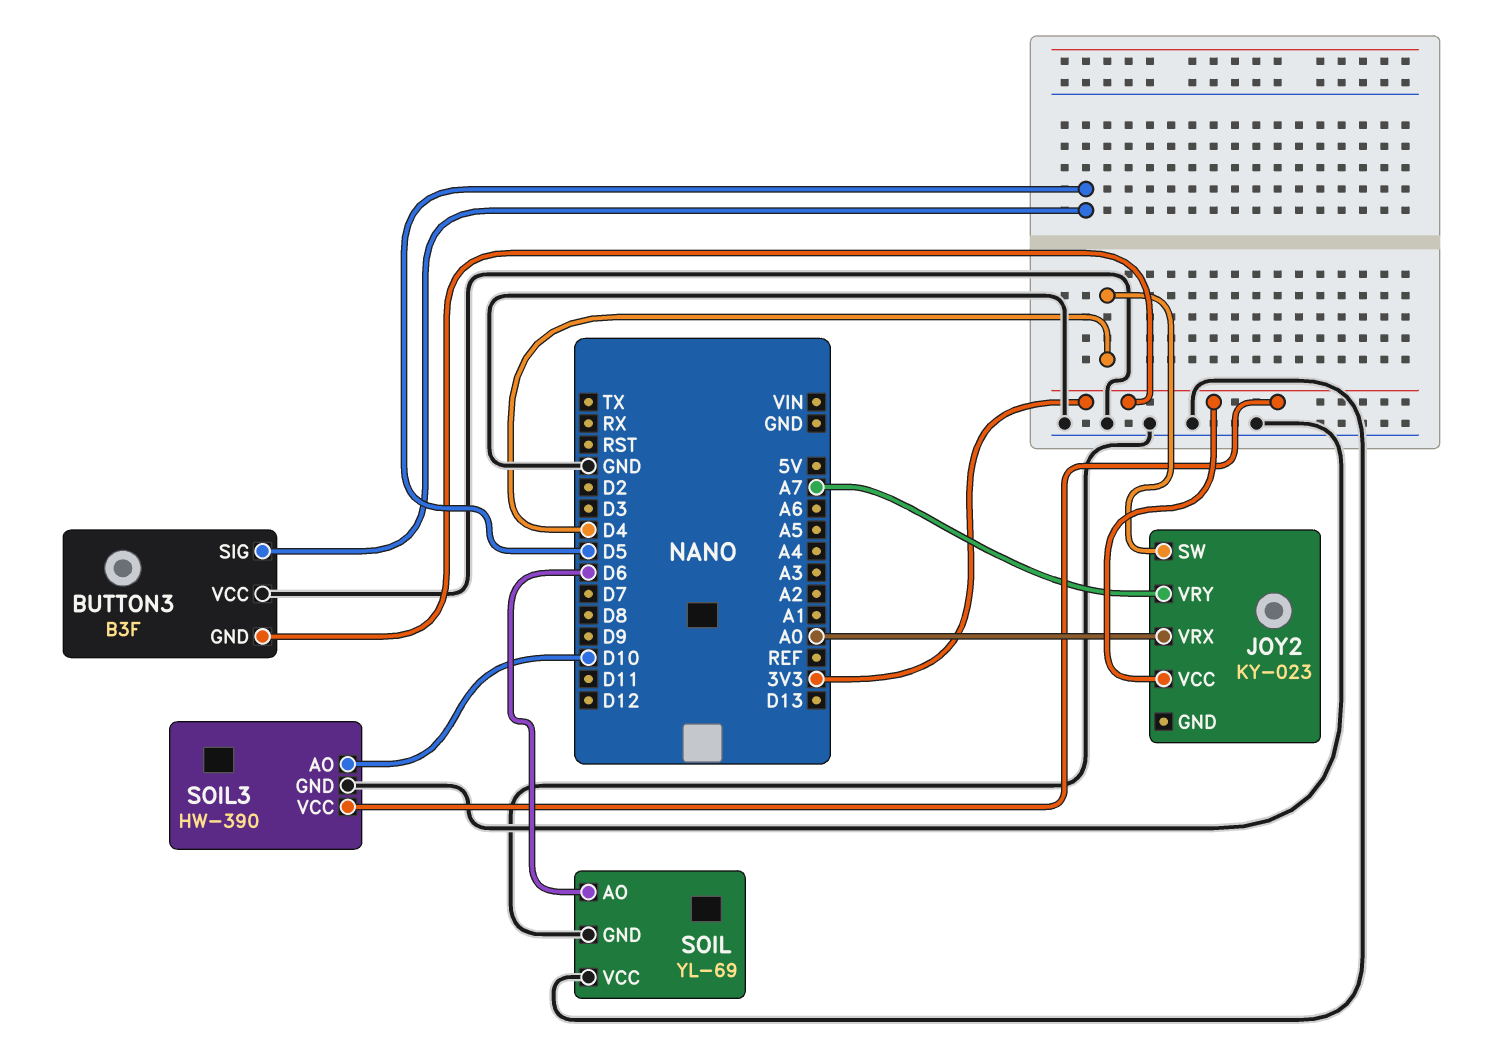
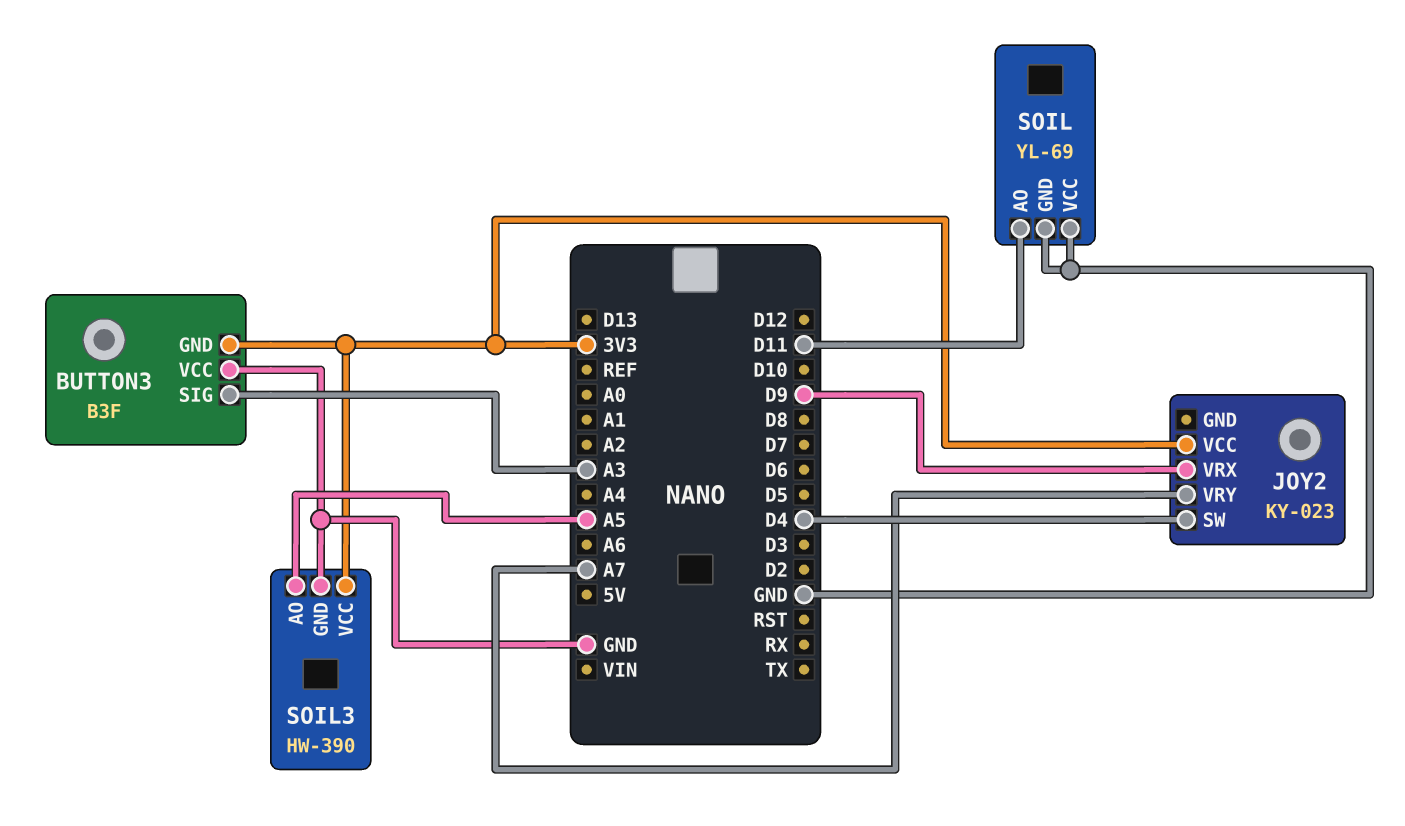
BUTTON3 pin SIG: D5 -> A3
JOY2 pin VRX: A0 -> D9
SOIL pin AO: D6 -> D11
SOIL3 pin AO: D10 -> A5

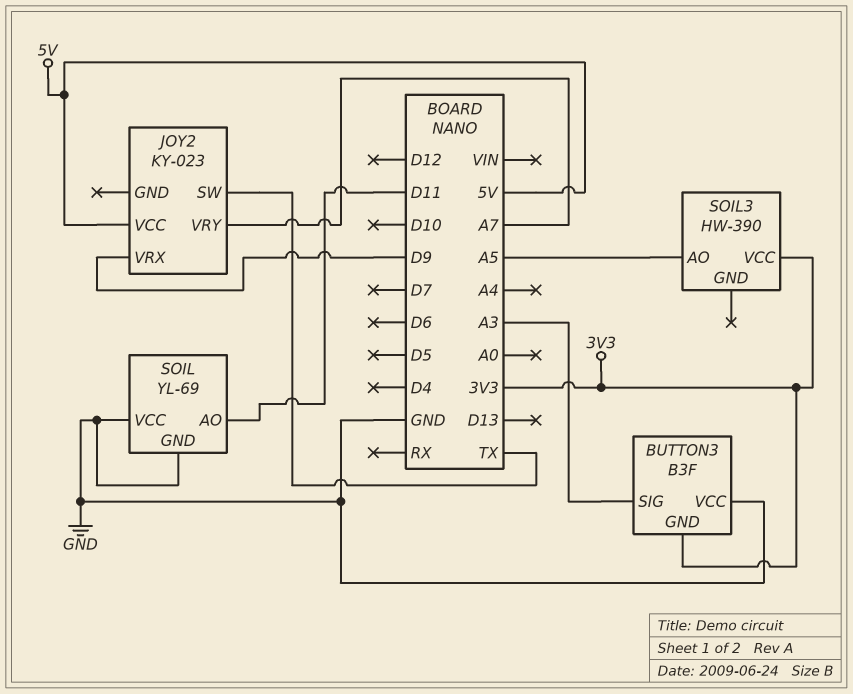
JOY2 pin SW: D4 -> TX
JOY2 pin VCC: 3V3 -> 5V
SOIL3 pin GND: GND -> none

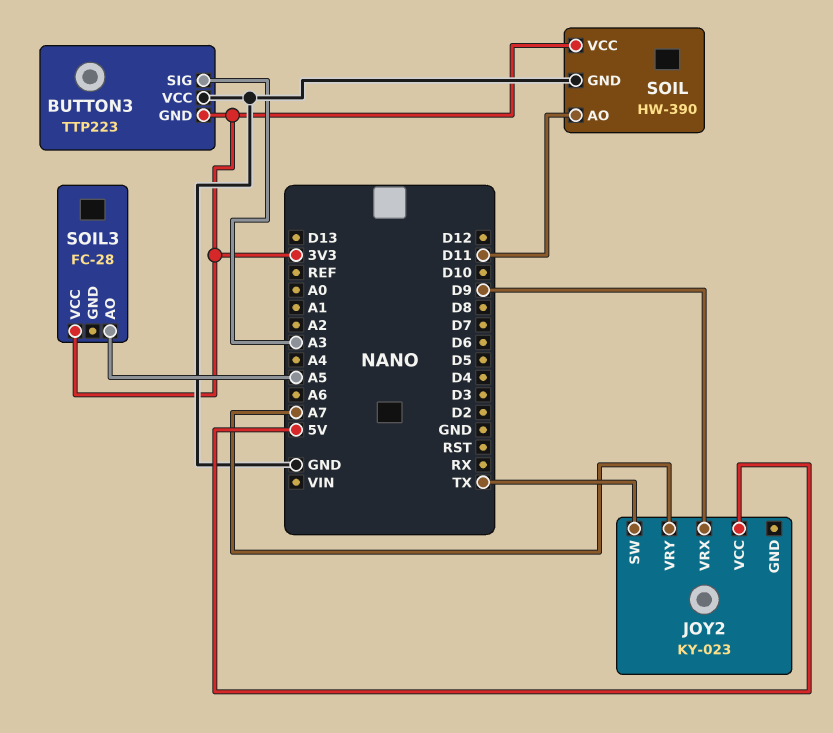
BUTTON3: B3F -> TTP223
SOIL: YL-69 -> HW-390
SOIL pin VCC: GND -> 3V3
SOIL3: HW-390 -> FC-28

